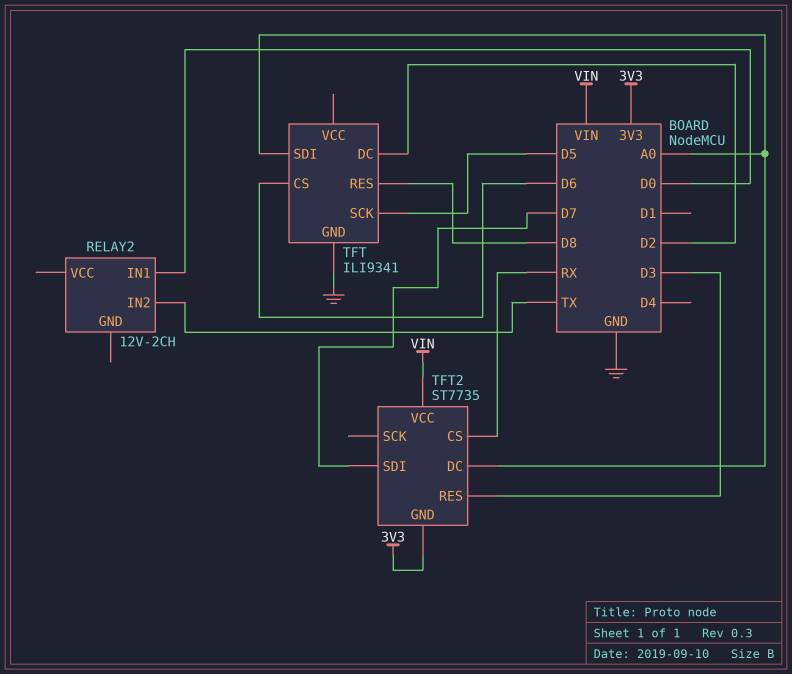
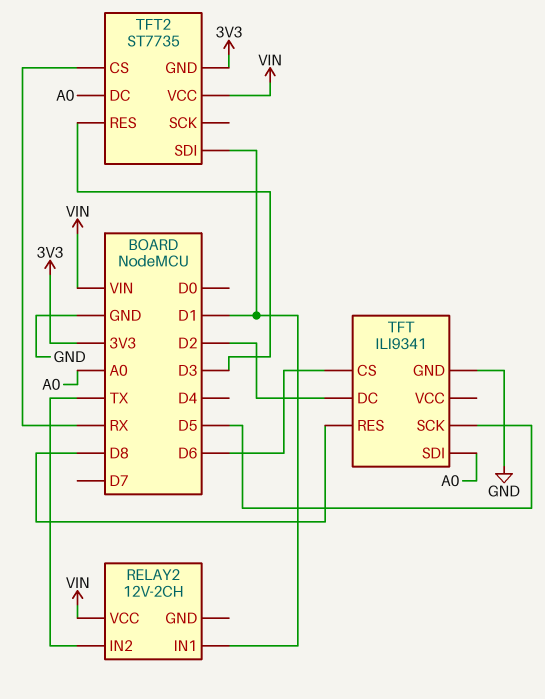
RELAY2 pin IN1: D0 -> D1
RELAY2 pin VCC: none -> VIN
TFT2 pin SDI: D7 -> D1

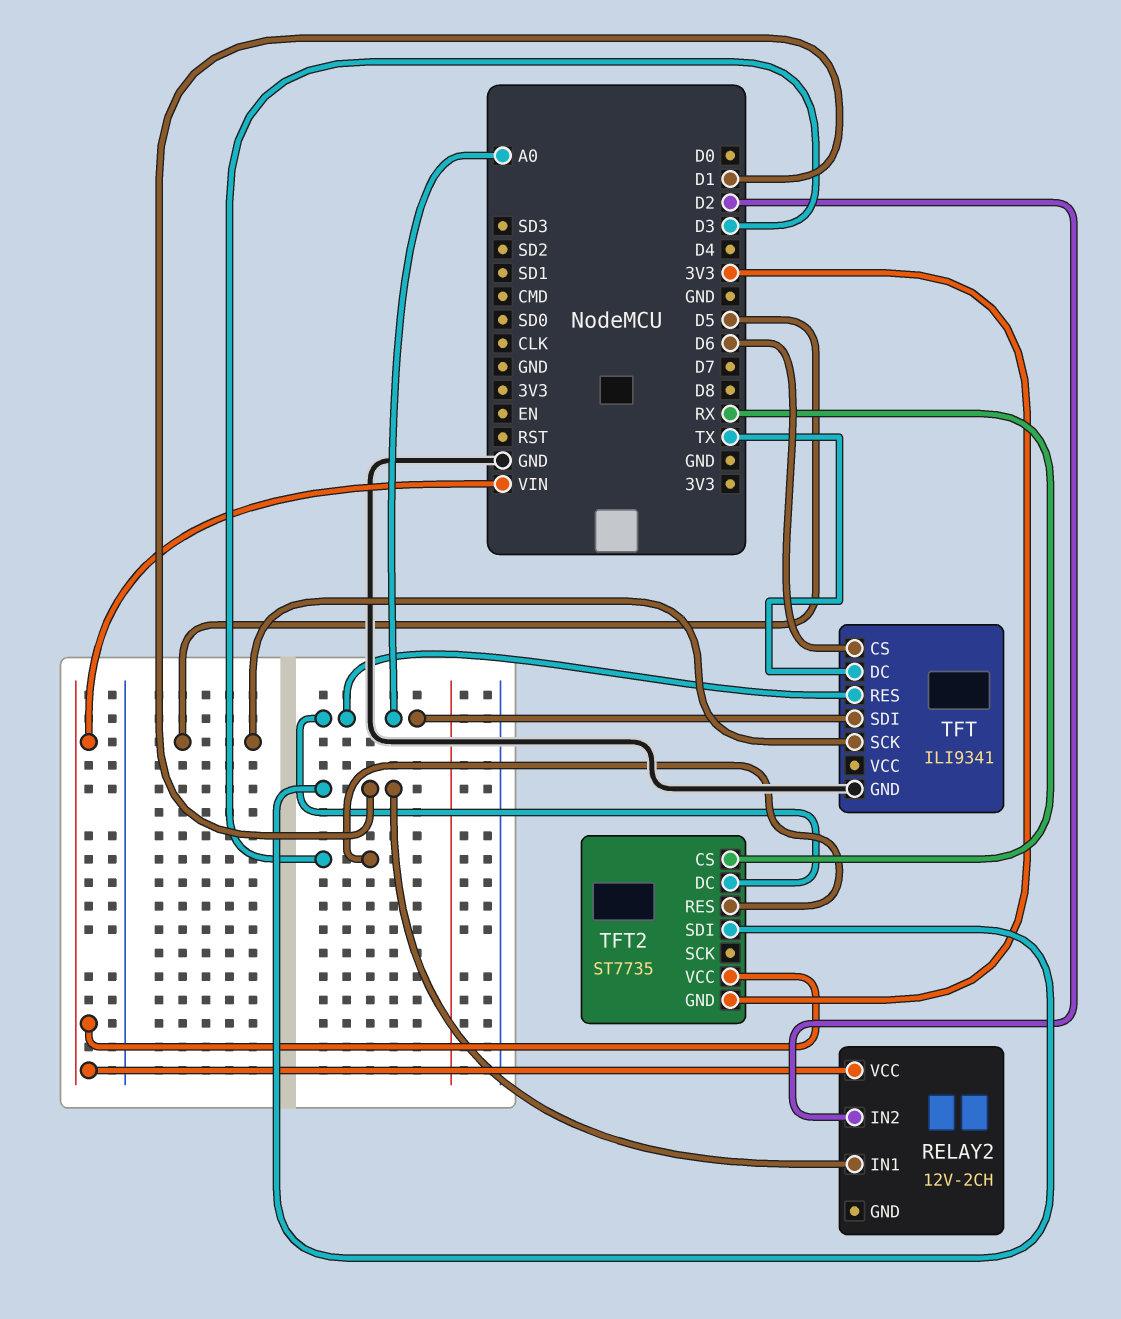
RELAY2 pin IN2: TX -> D2
TFT pin DC: D2 -> TX
TFT pin RES: D8 -> A0

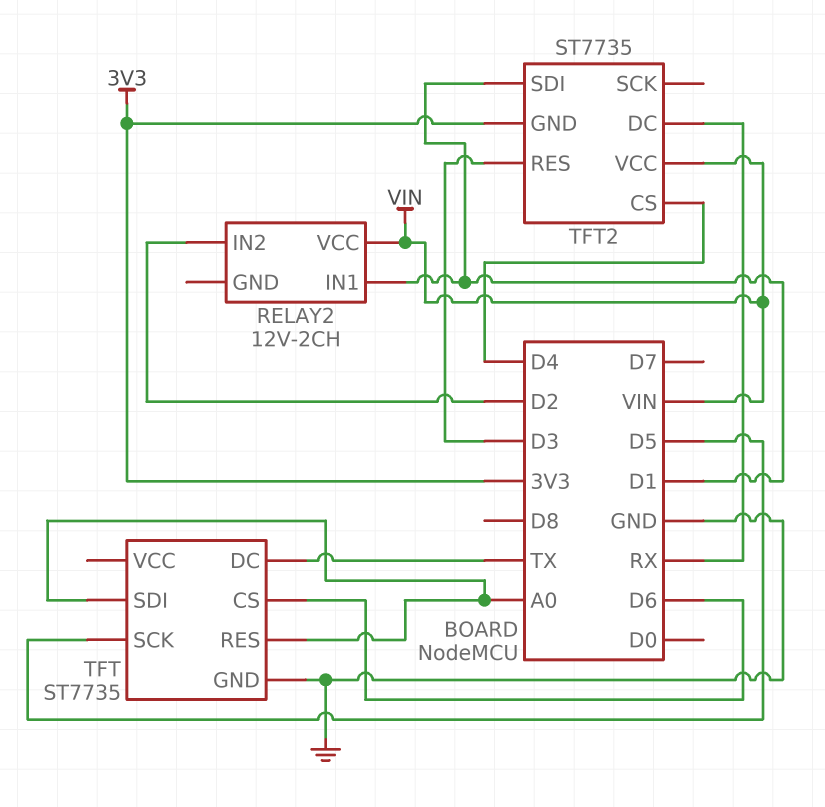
TFT: ILI9341 -> ST7735
TFT2 pin CS: RX -> D4
TFT2 pin DC: A0 -> RX

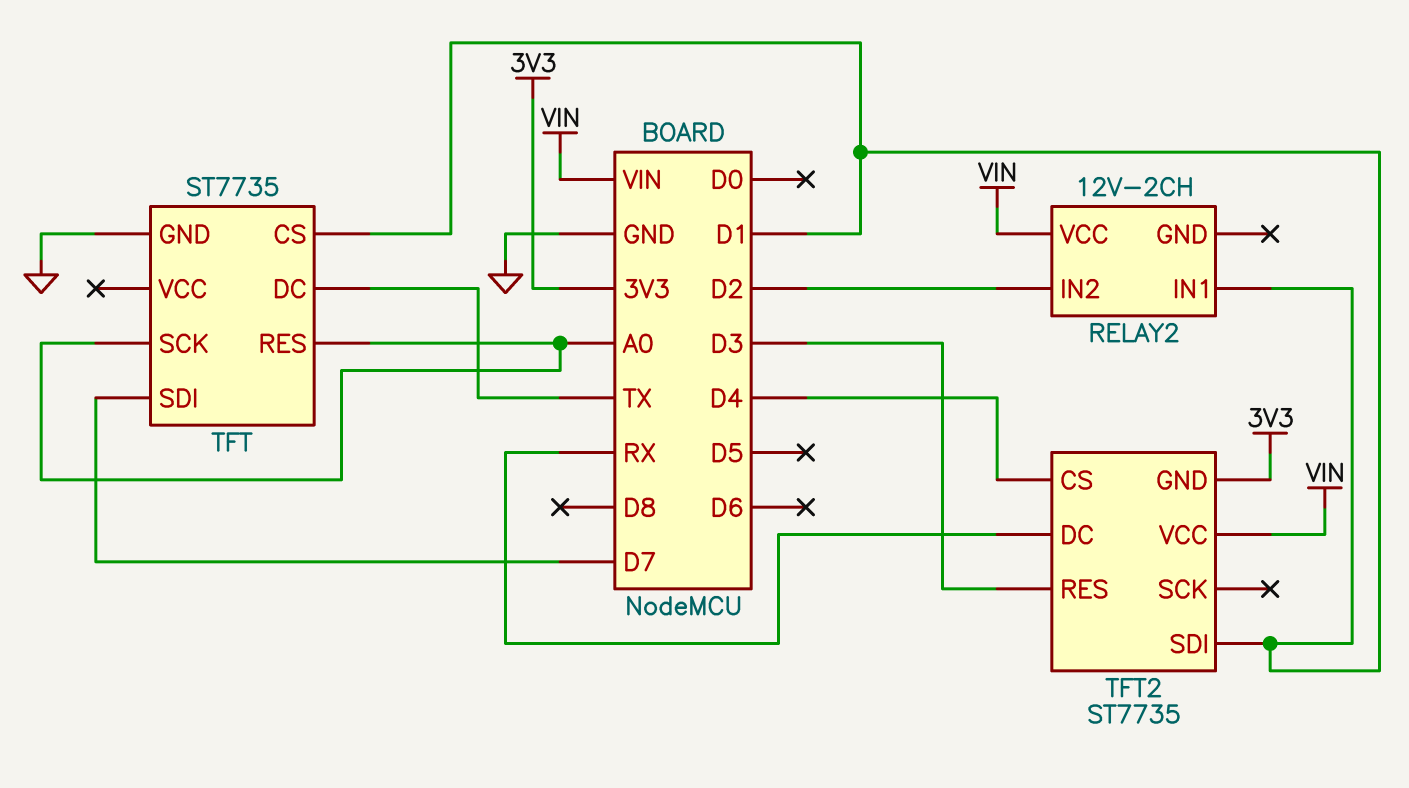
TFT pin CS: D6 -> D1
TFT pin SCK: D5 -> A0
TFT pin SDI: A0 -> D7

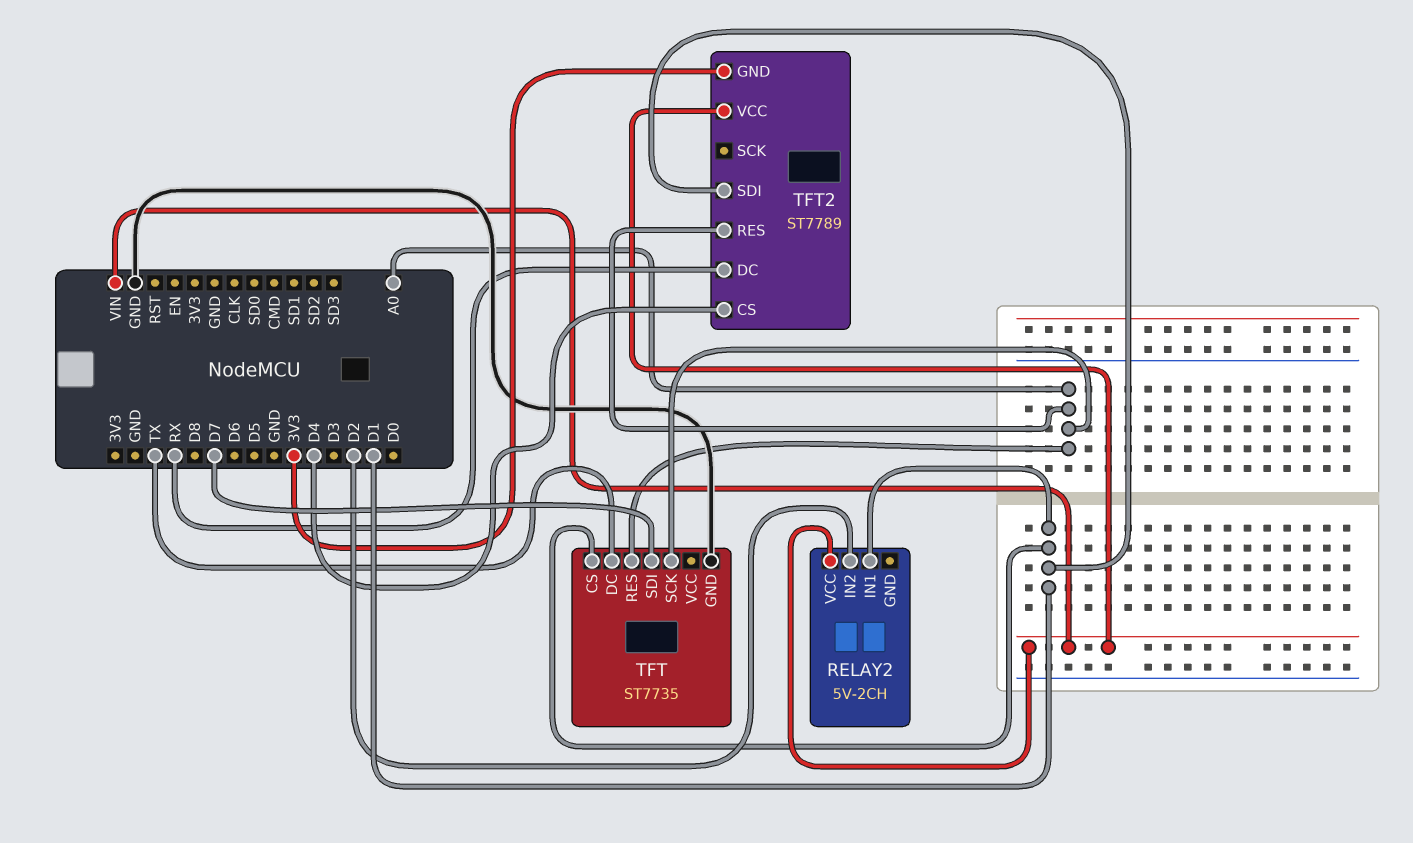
RELAY2: 12V-2CH -> 5V-2CH
TFT2: ST7735 -> ST7789
TFT2 pin RES: D3 -> A0

